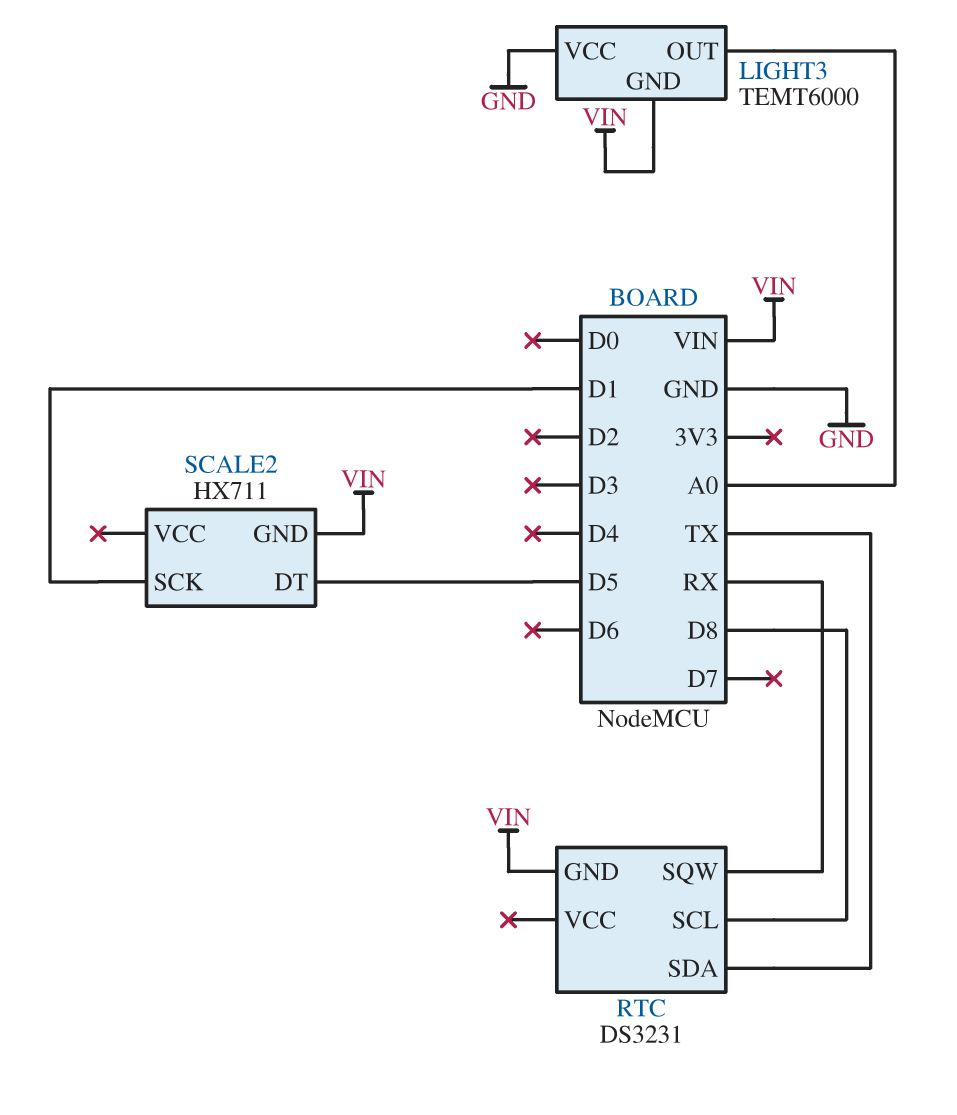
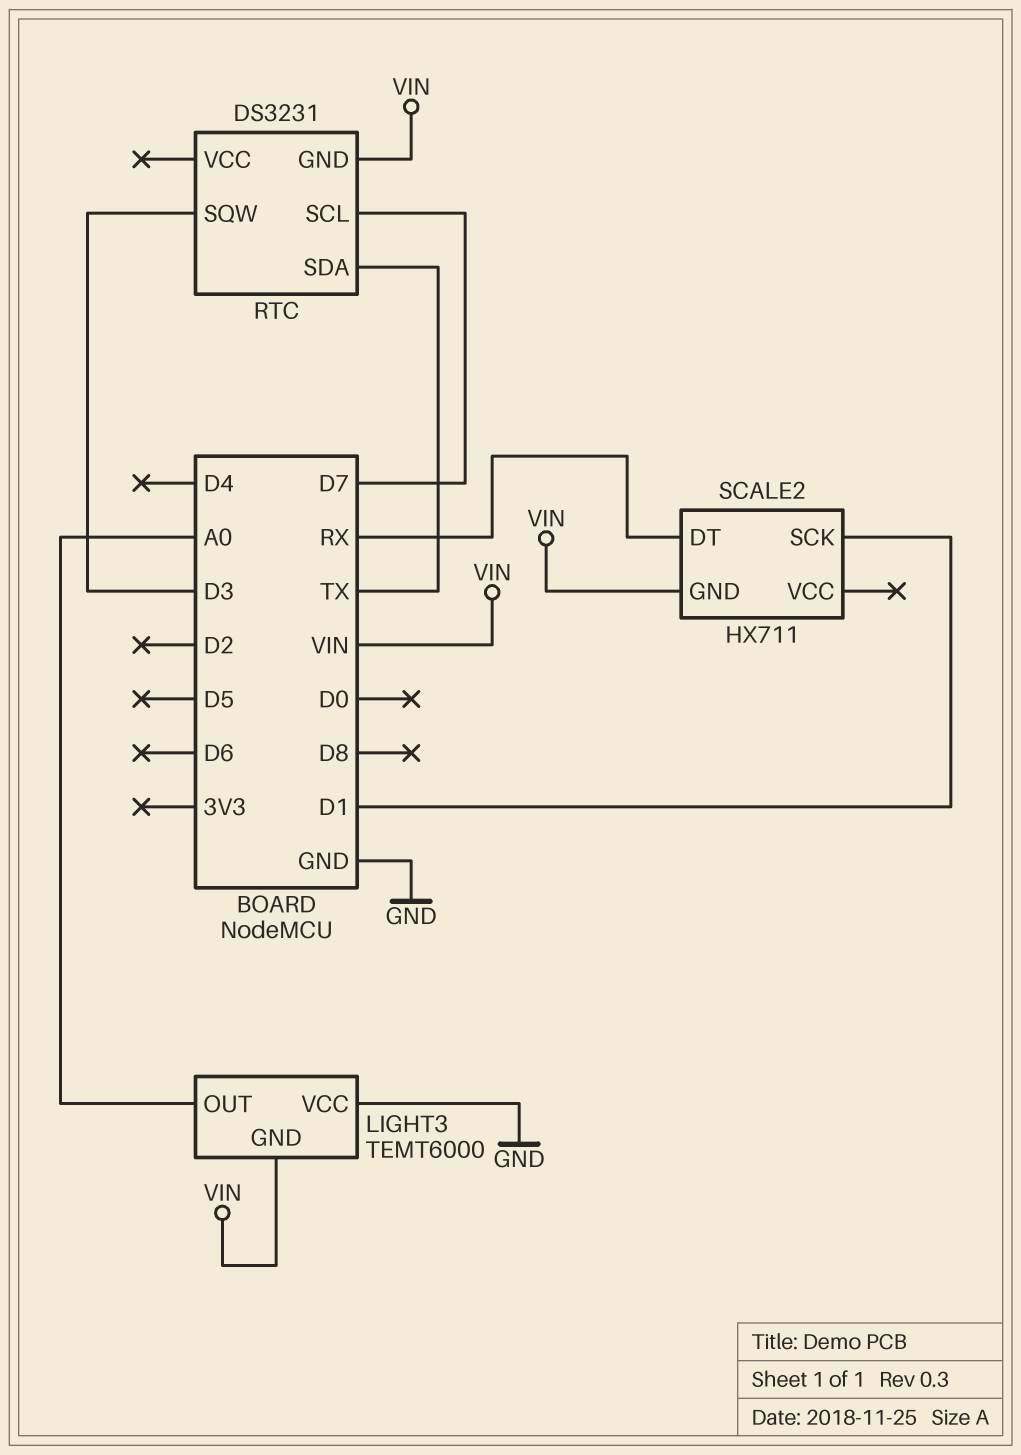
RTC pin SCL: D8 -> D7
RTC pin SQW: RX -> D3
SCALE2 pin DT: D5 -> RX

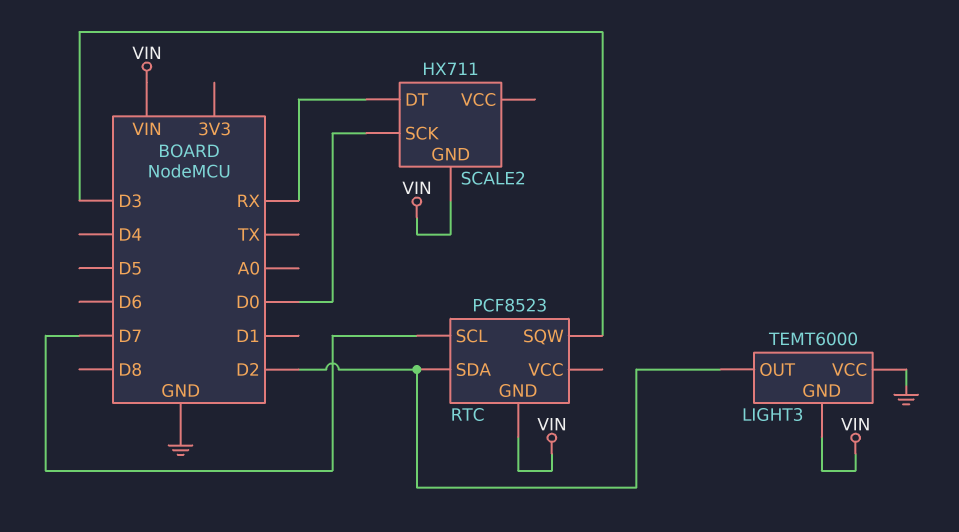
LIGHT3 pin OUT: A0 -> D2
RTC: DS3231 -> PCF8523
RTC pin SDA: TX -> D2
SCALE2 pin SCK: D1 -> D0

